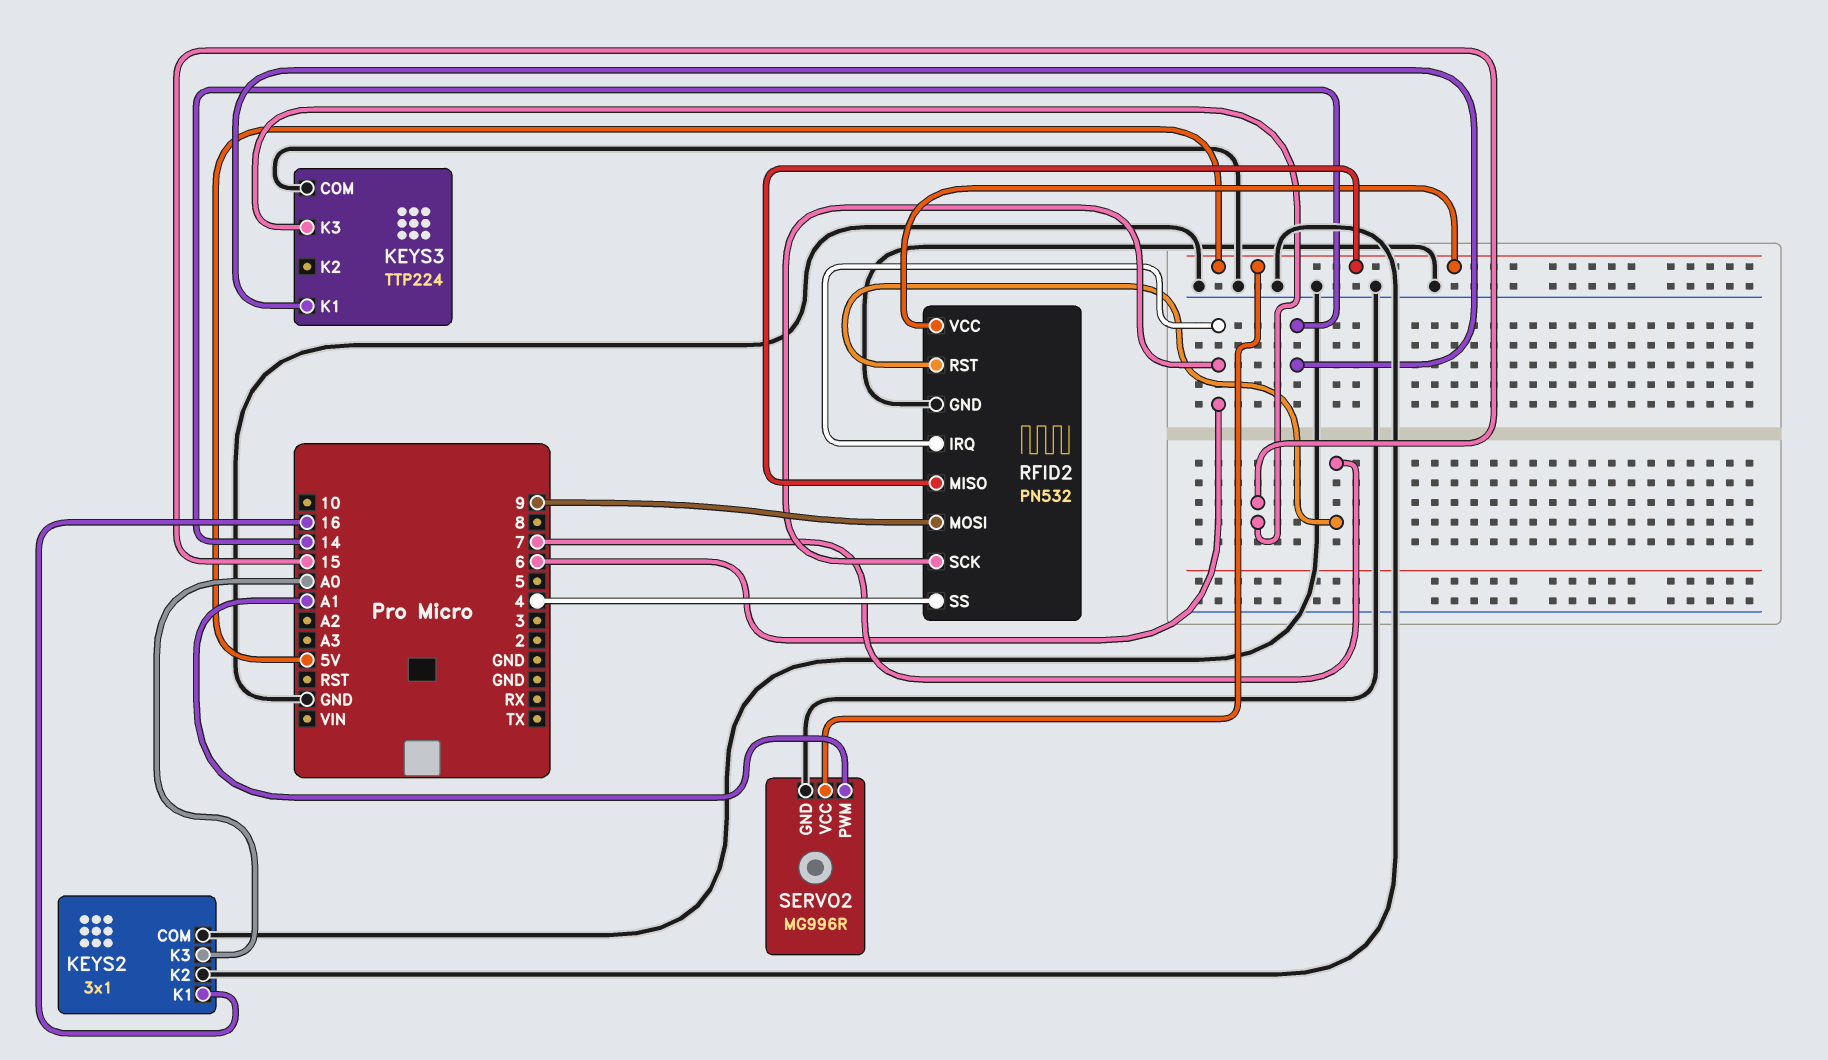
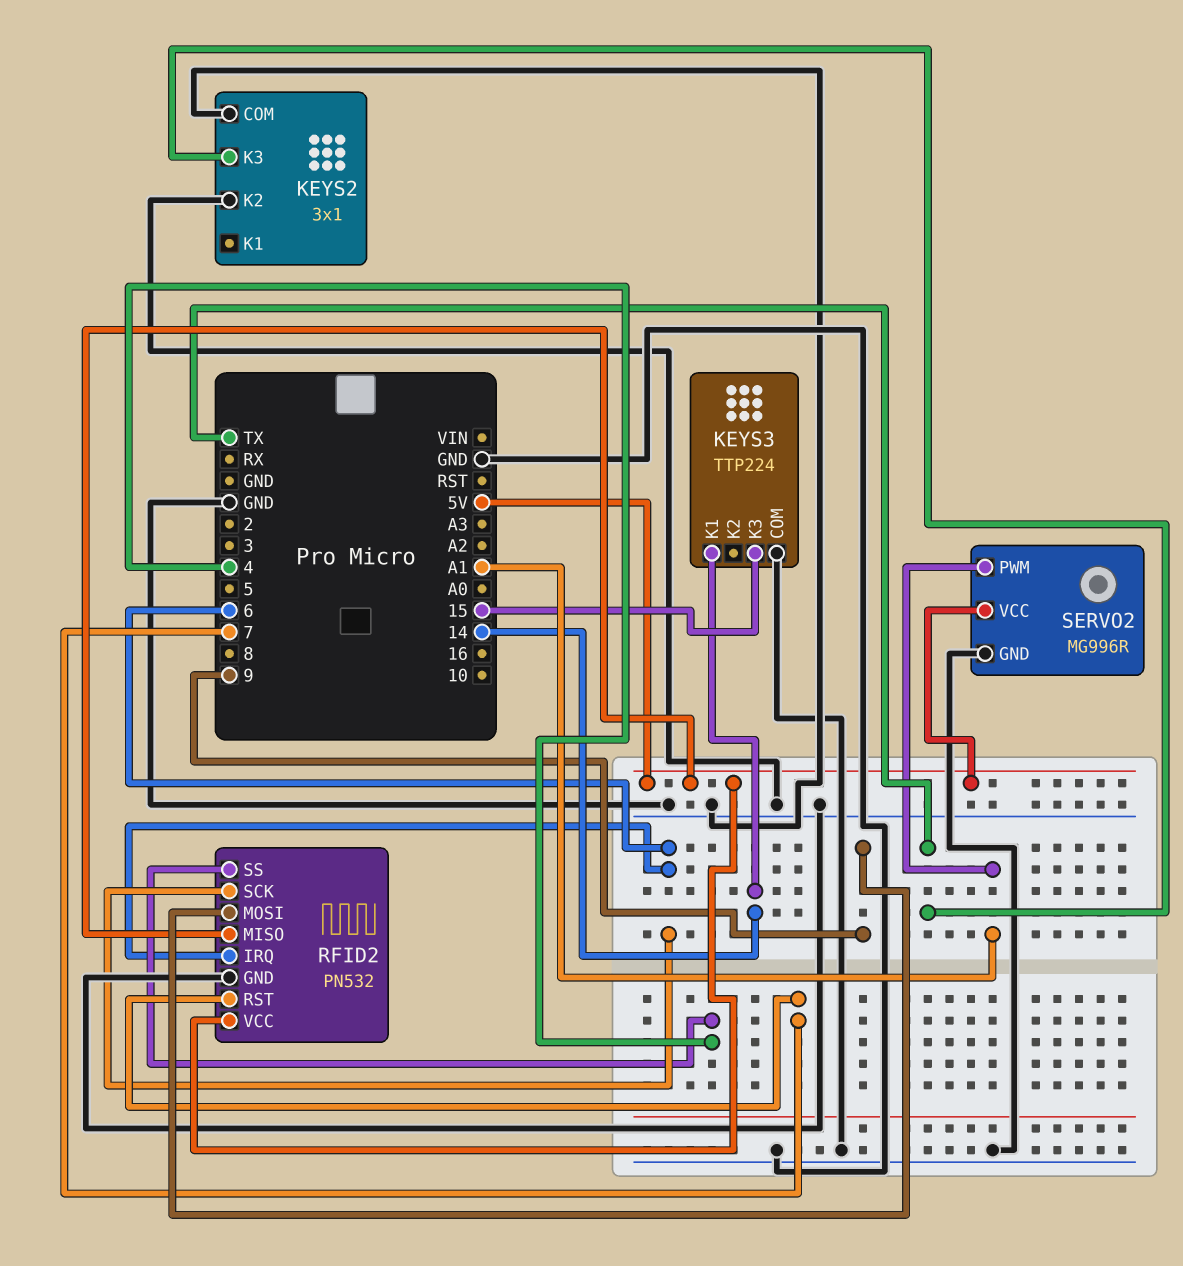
KEYS2 pin K1: 16 -> none
KEYS2 pin K3: A0 -> TX

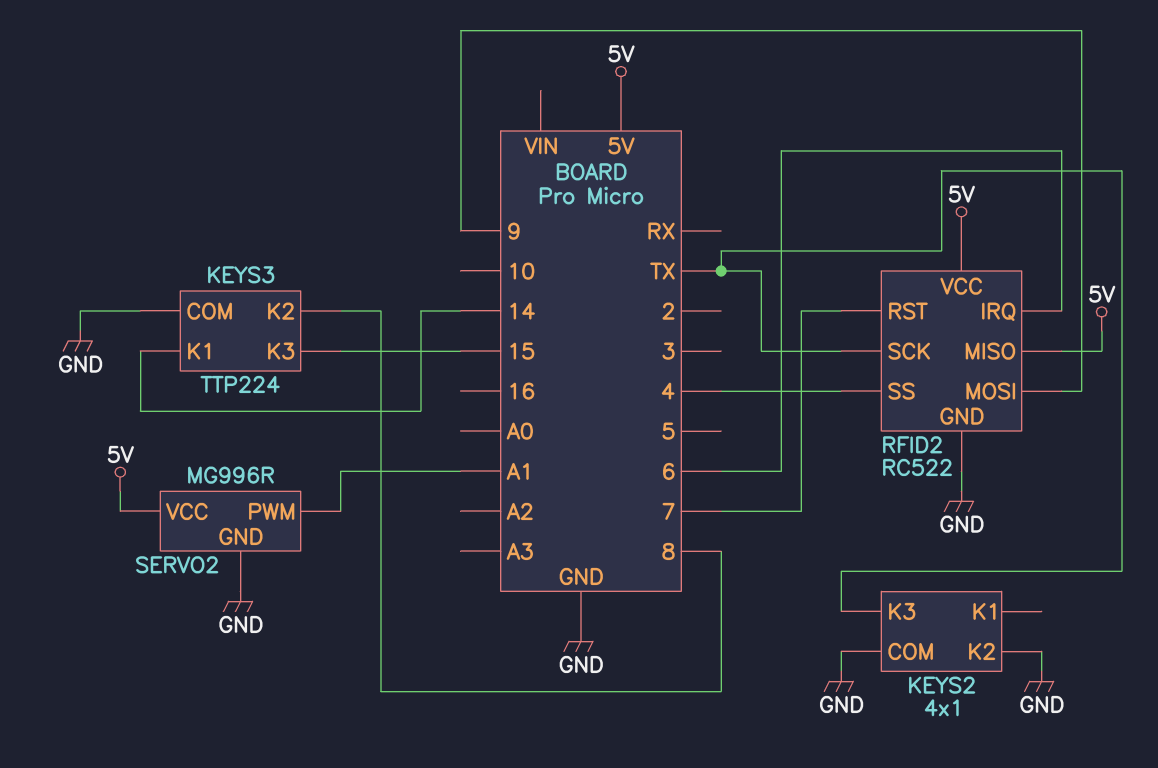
KEYS2: 3x1 -> 4x1
KEYS3 pin K2: none -> 8
RFID2: PN532 -> RC522
RFID2 pin SCK: 6 -> TX

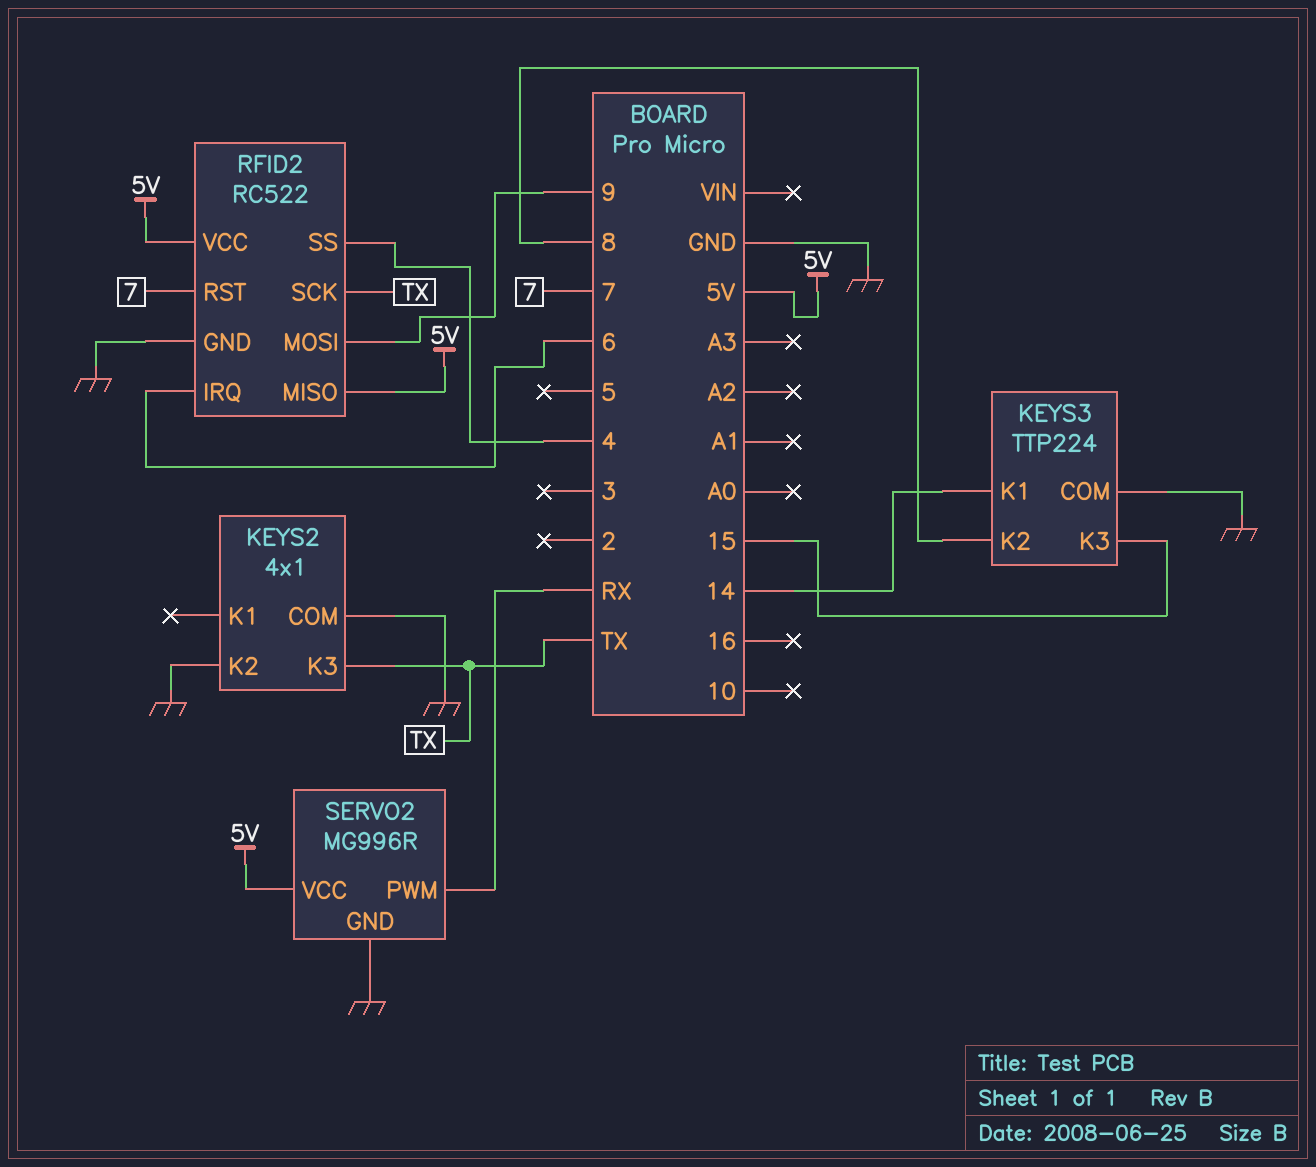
SERVO2 pin PWM: A1 -> RX

